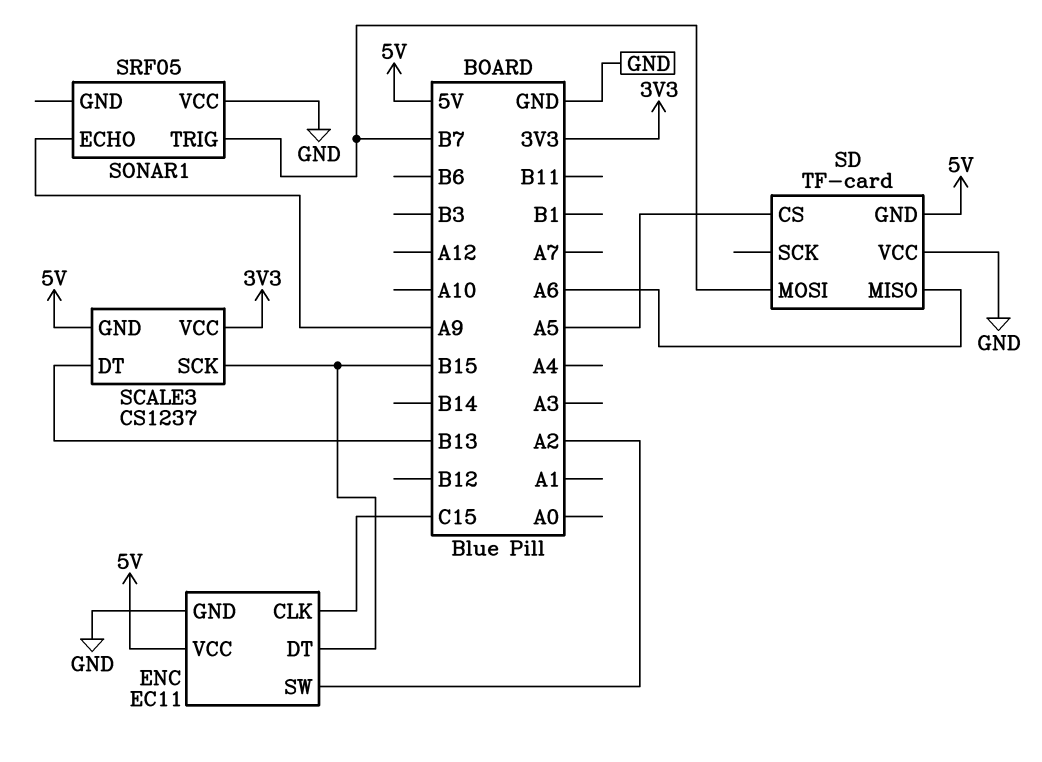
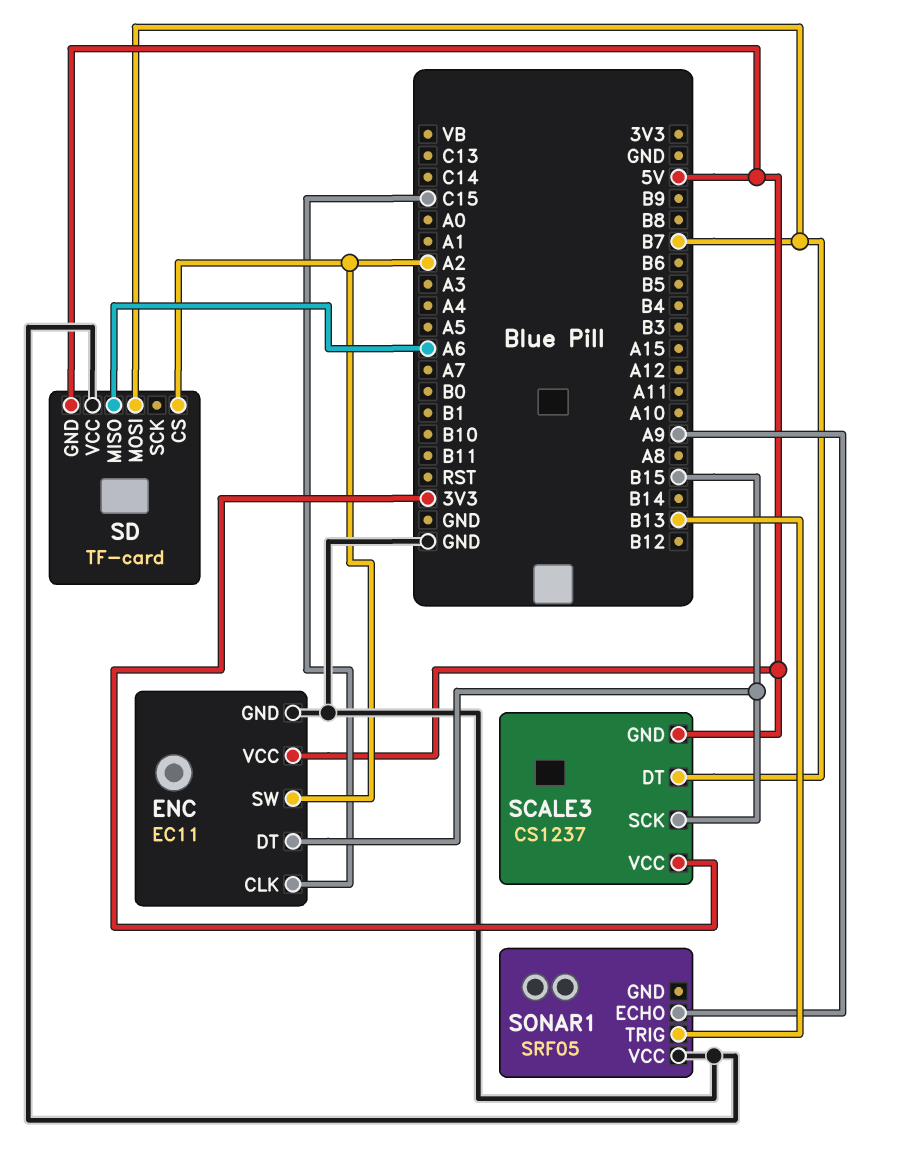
SCALE3 pin DT: B13 -> B7
SD pin CS: A5 -> A2
SONAR1 pin TRIG: B7 -> B13

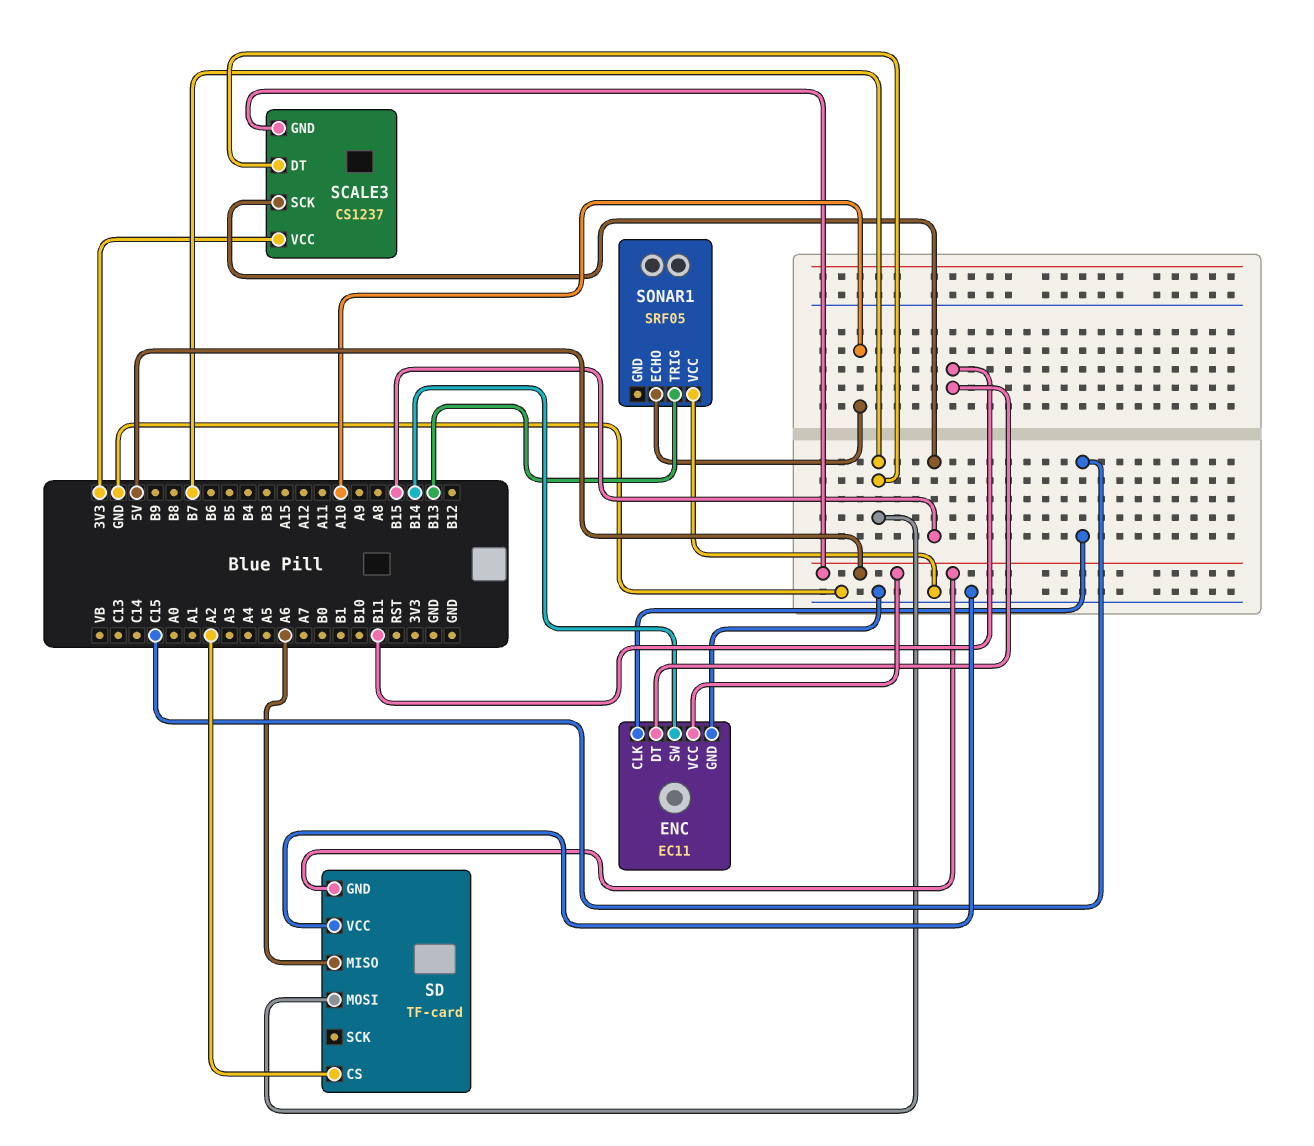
ENC pin DT: B15 -> B11
ENC pin SW: A2 -> B14
SONAR1 pin ECHO: A9 -> A10

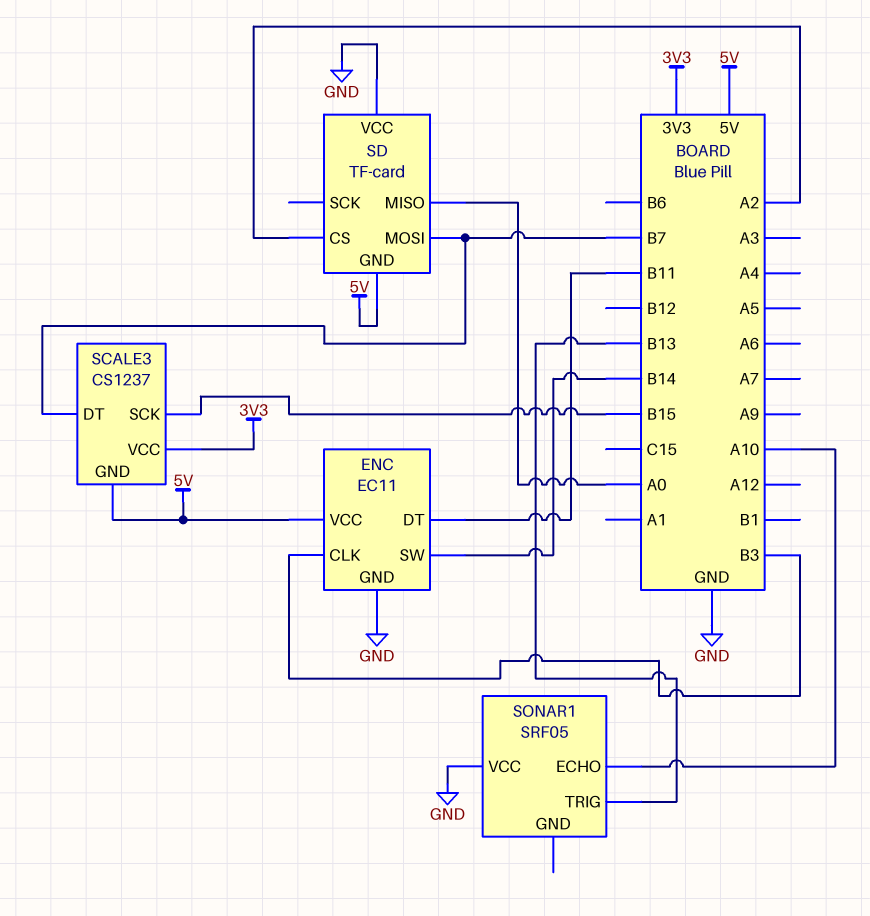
ENC pin CLK: C15 -> B3
SD pin MISO: A6 -> A0

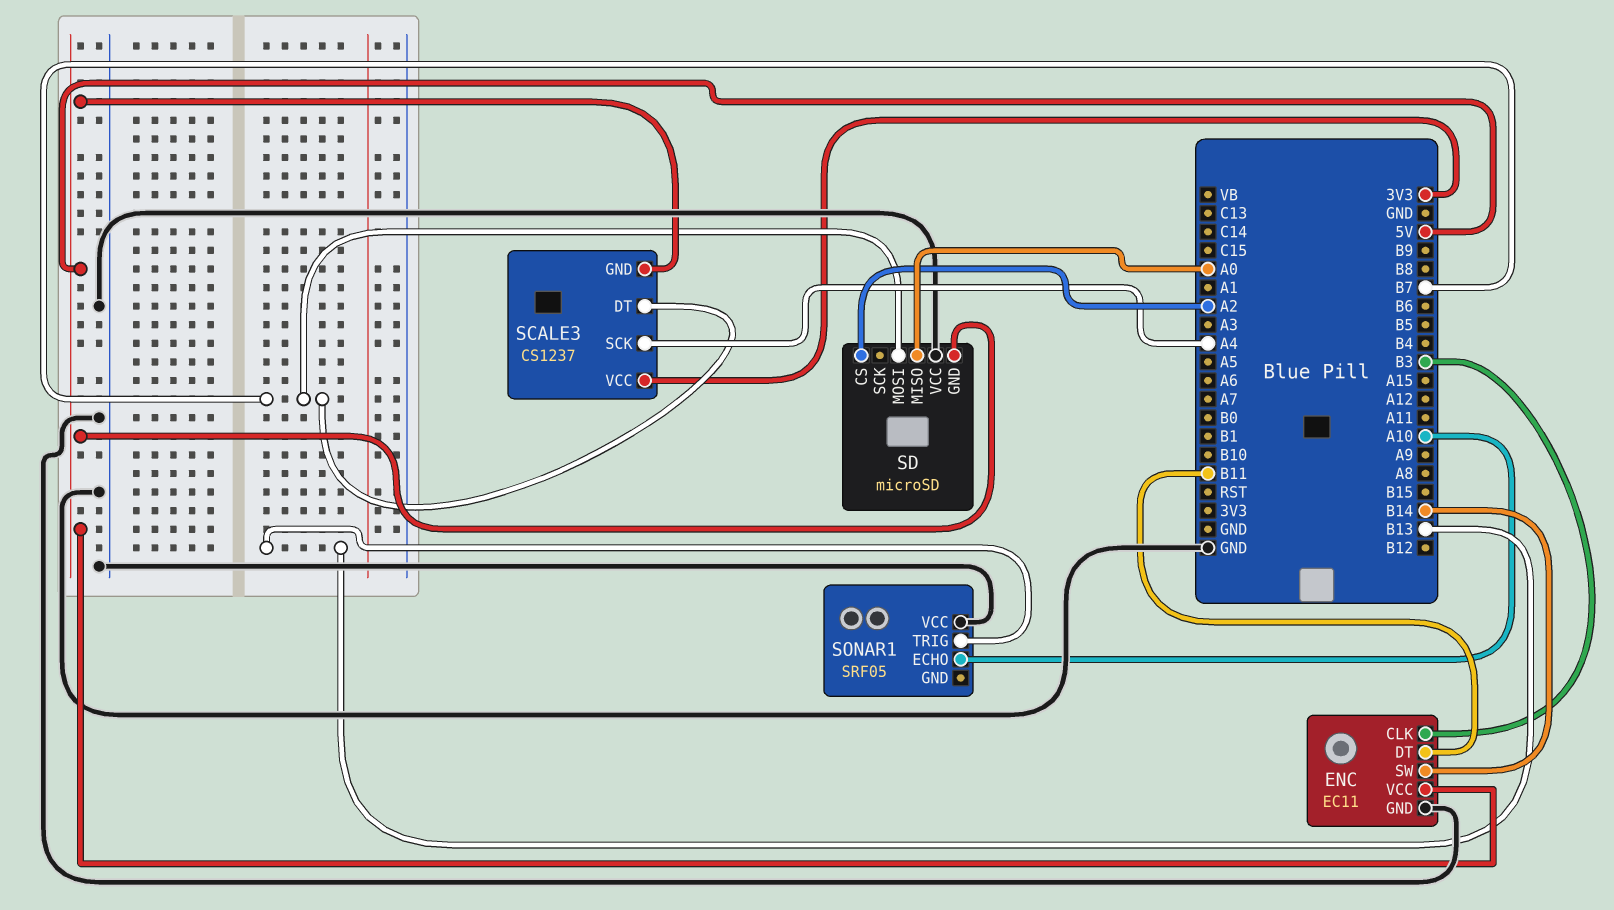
SCALE3 pin SCK: B15 -> A4
SD: TF-card -> microSD

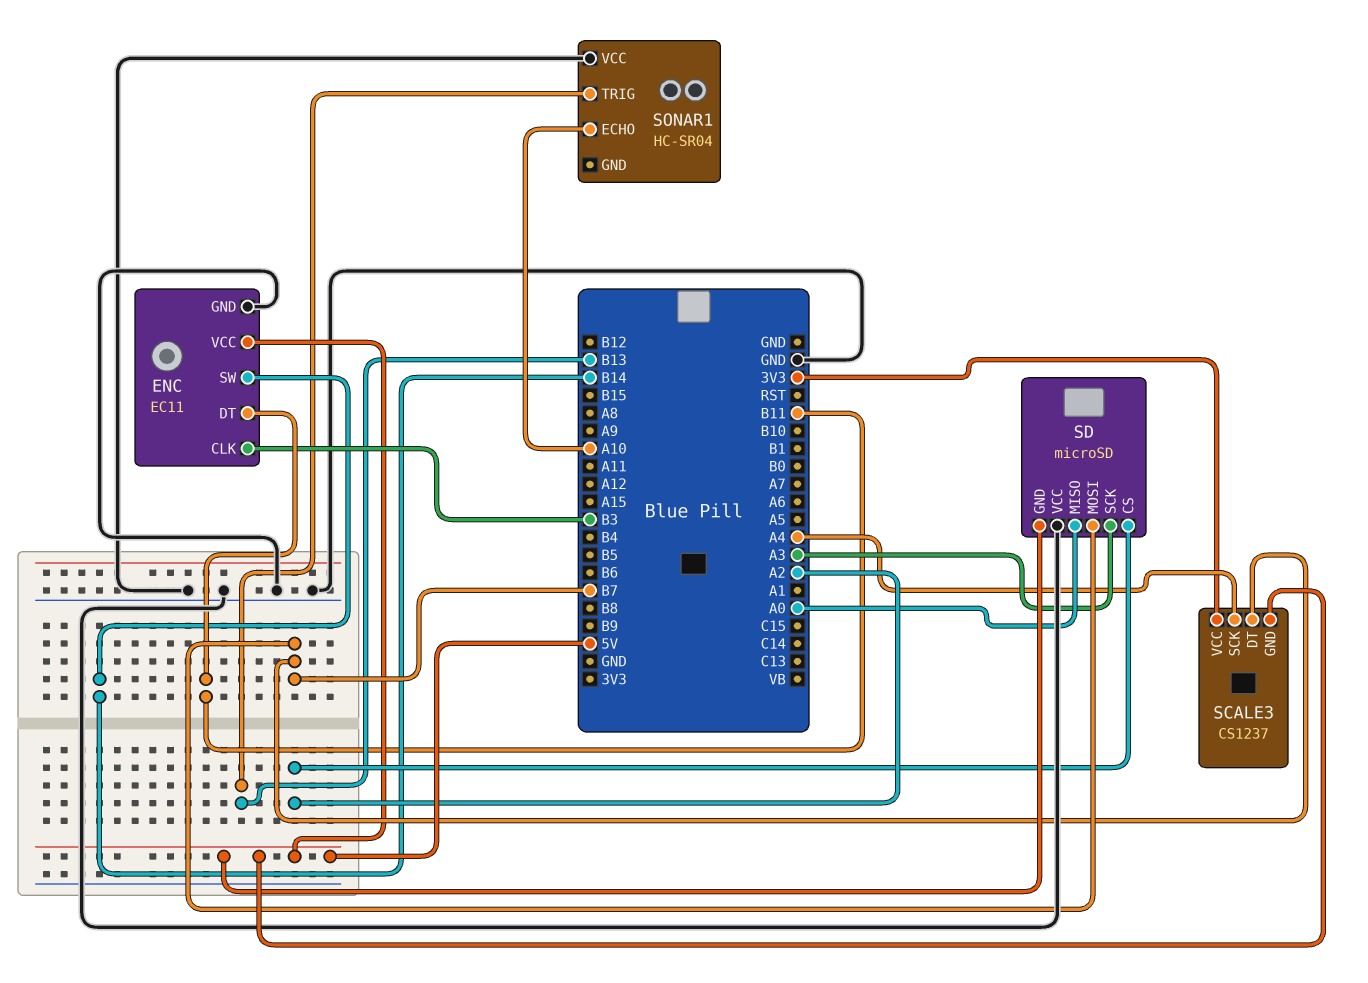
SD pin SCK: none -> A3
SONAR1: SRF05 -> HC-SR04

